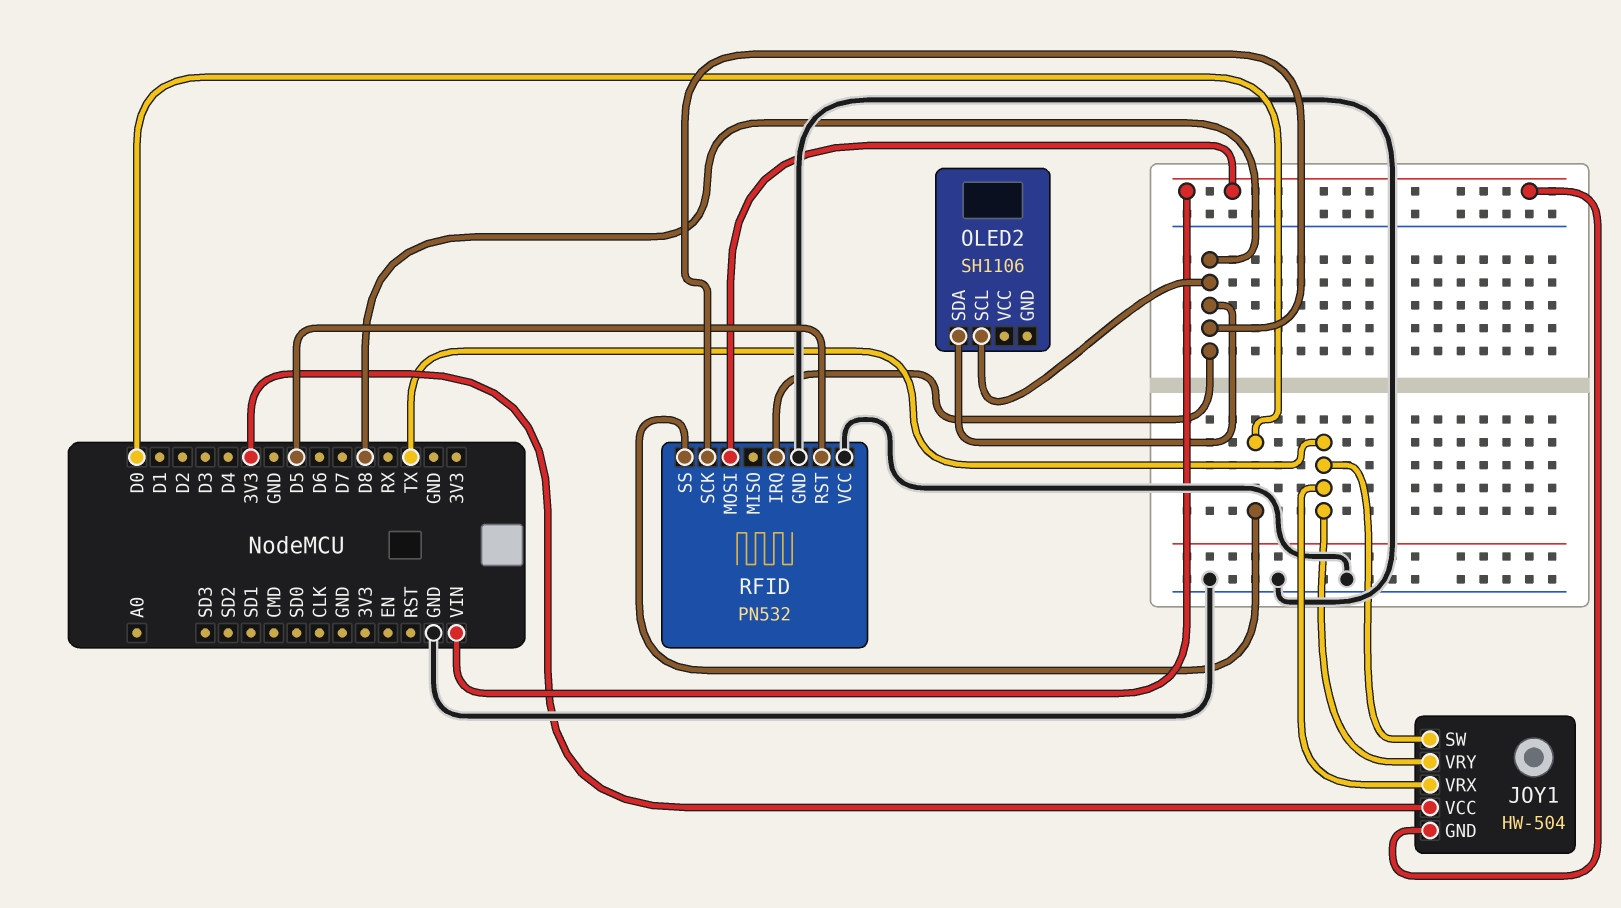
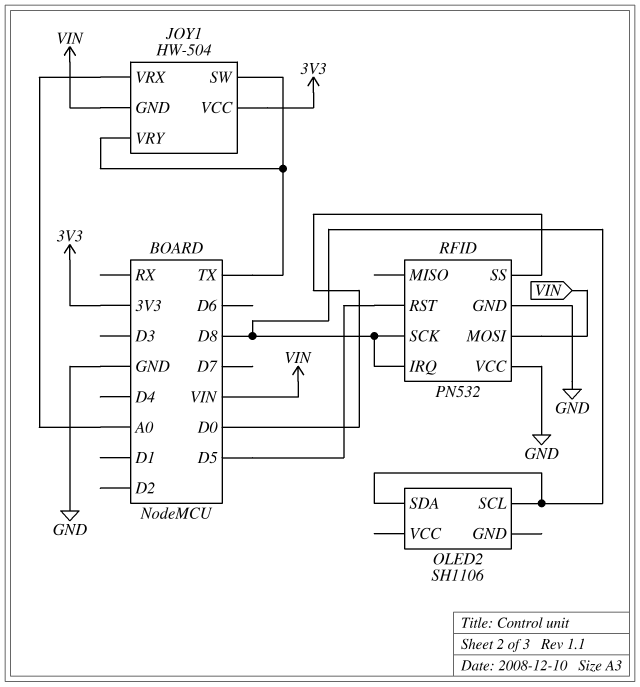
JOY1 pin VRX: TX -> A0

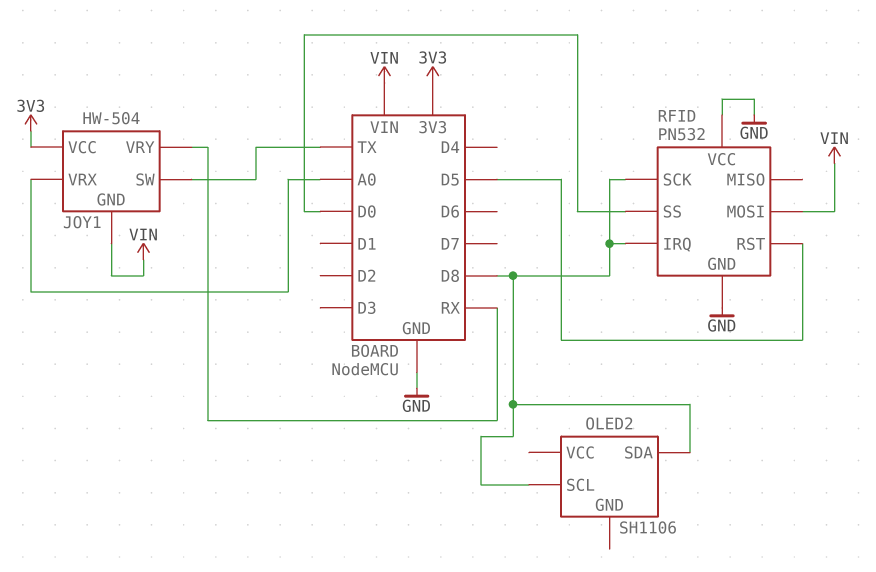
JOY1 pin VRY: TX -> RX

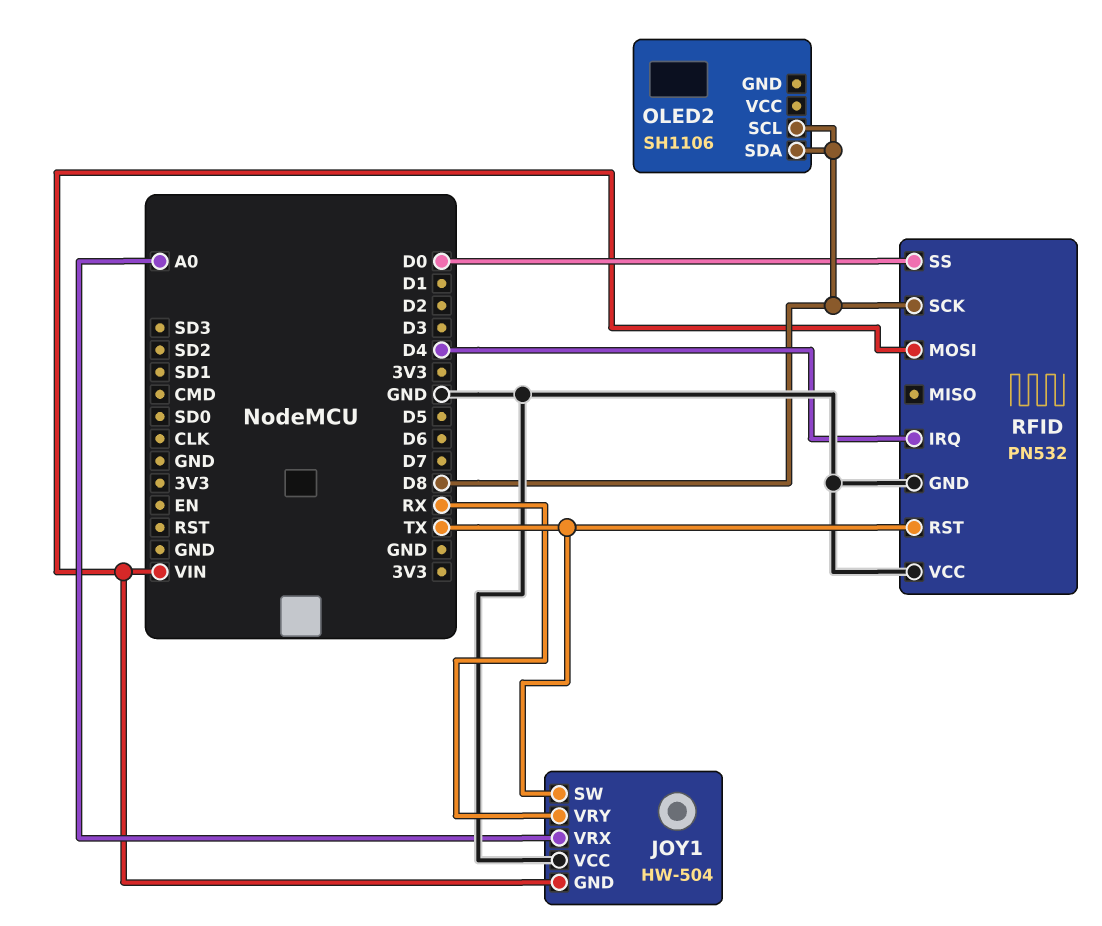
JOY1 pin VCC: 3V3 -> GND
RFID pin IRQ: D8 -> D4
RFID pin RST: D5 -> TX

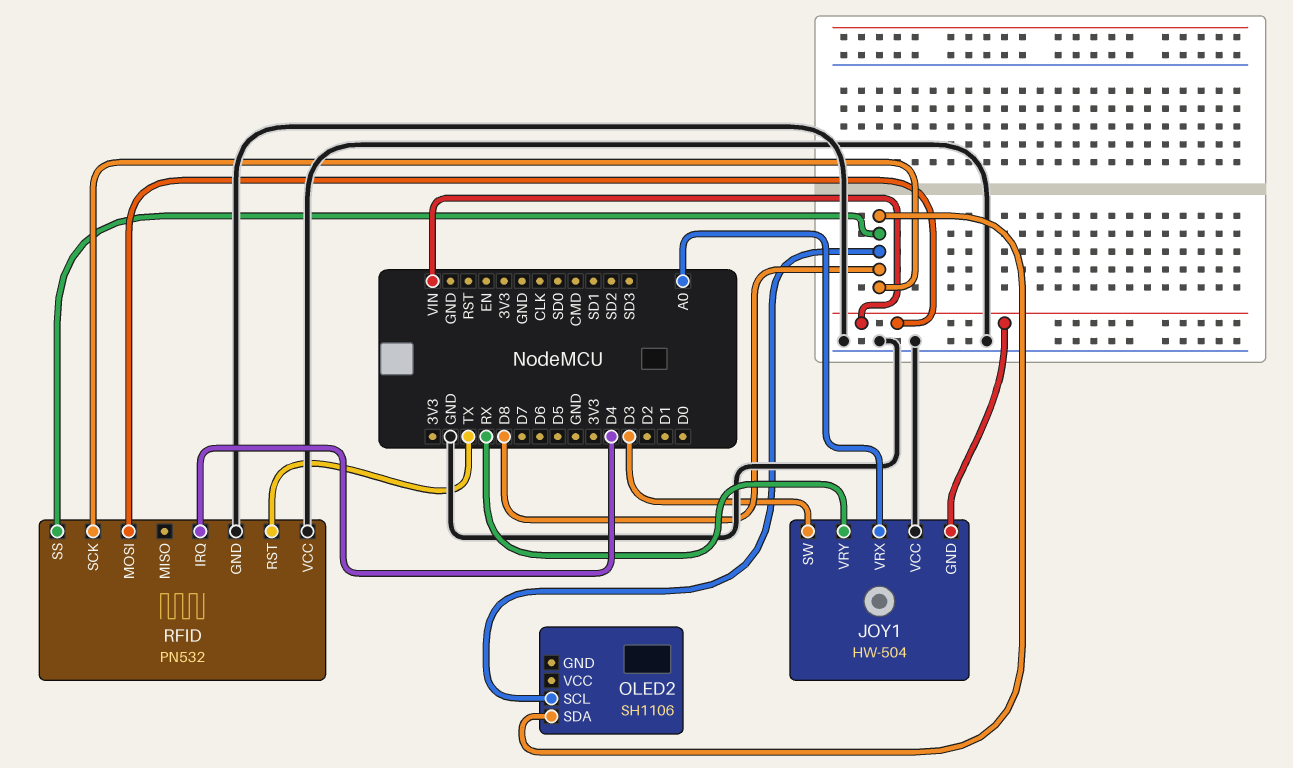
JOY1 pin SW: TX -> D3
RFID pin SS: D0 -> D8

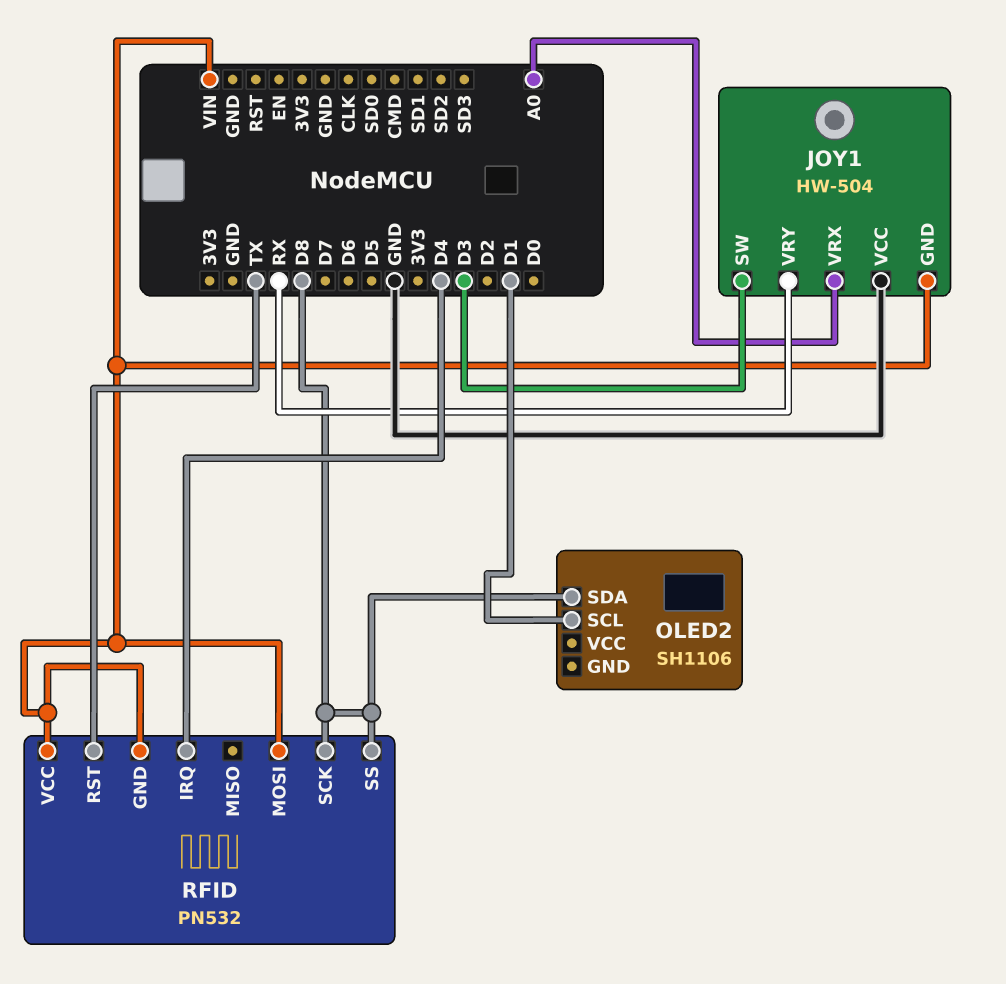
OLED2 pin SCL: D8 -> D1
RFID pin GND: GND -> VIN
RFID pin VCC: GND -> VIN

